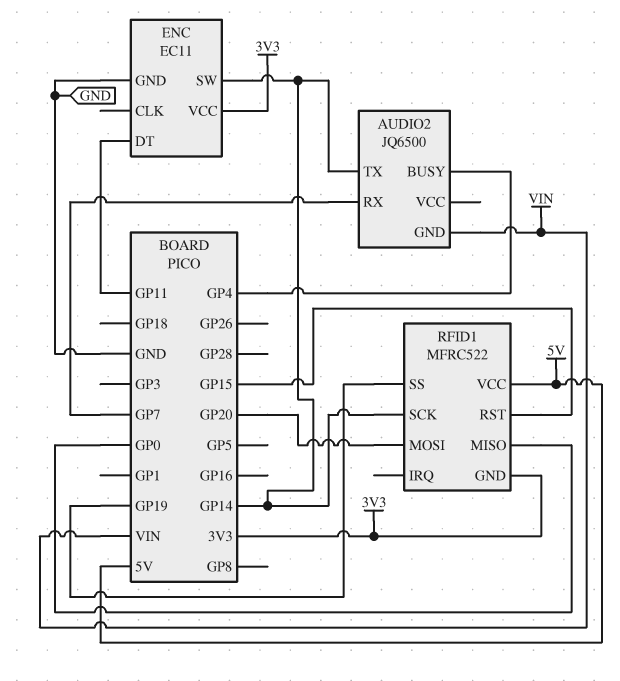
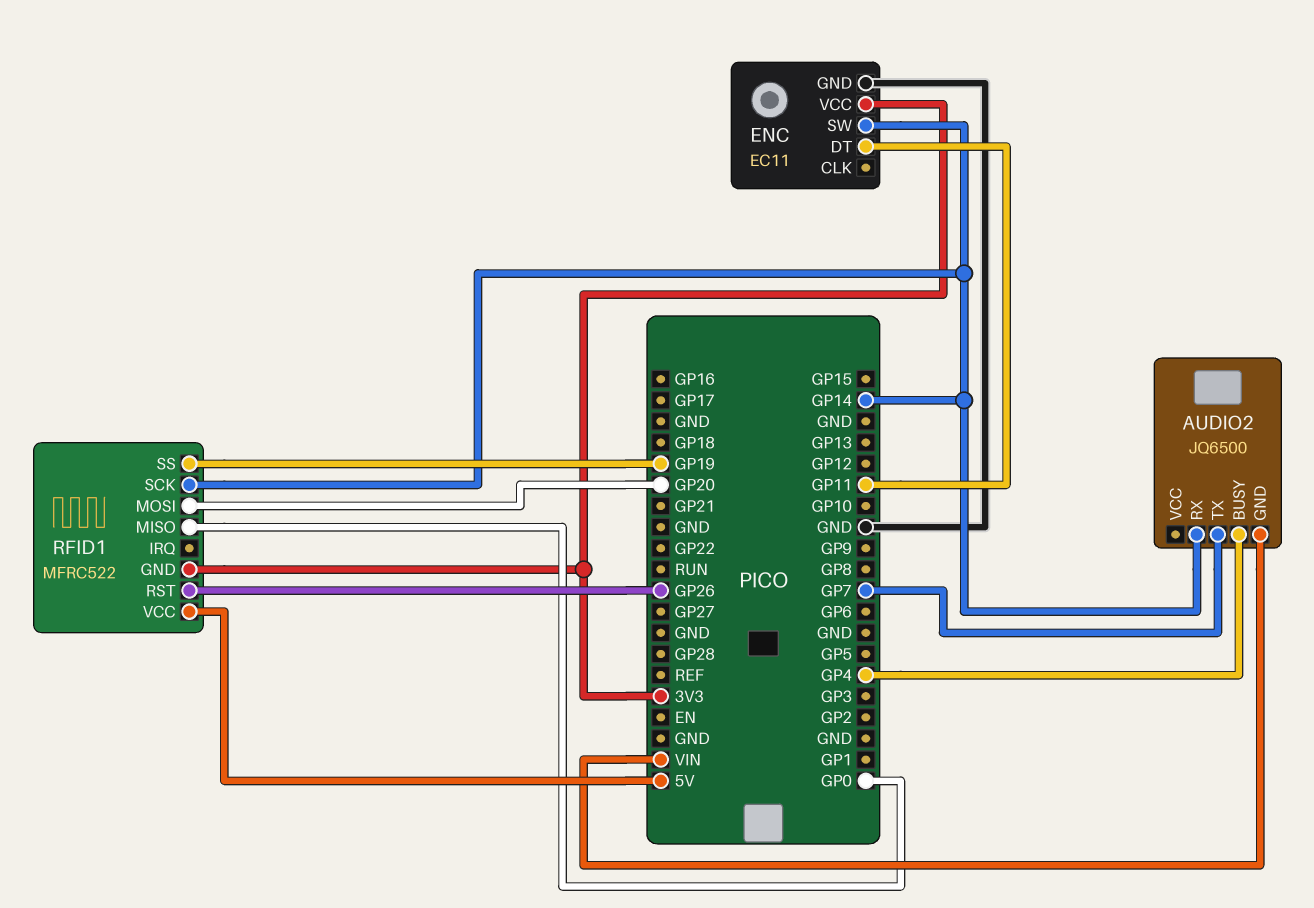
AUDIO2 pin RX: GP7 -> GP14
AUDIO2 pin TX: GP14 -> GP7
RFID1 pin RST: GP15 -> GP26

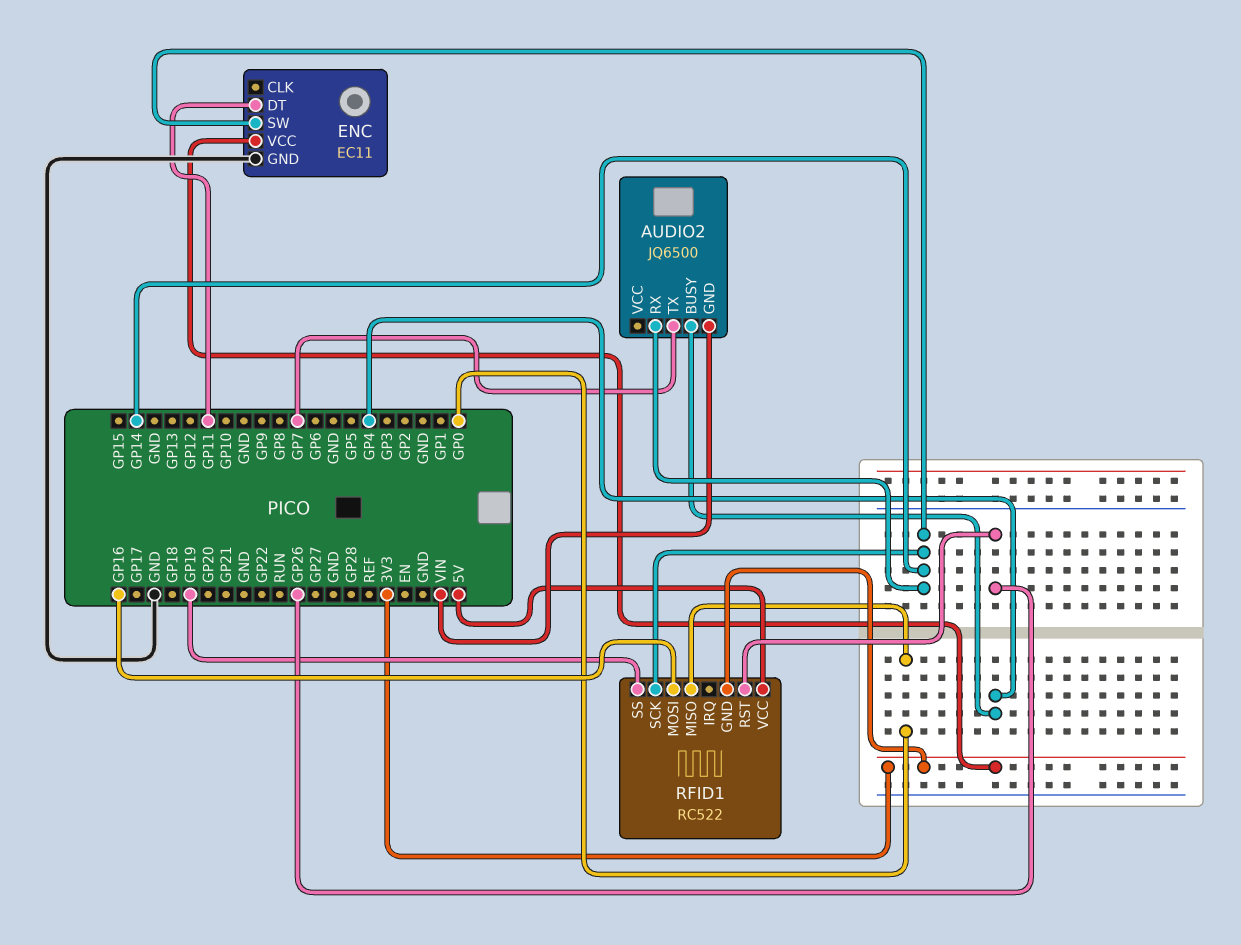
RFID1: MFRC522 -> RC522
RFID1 pin MOSI: GP20 -> GP16

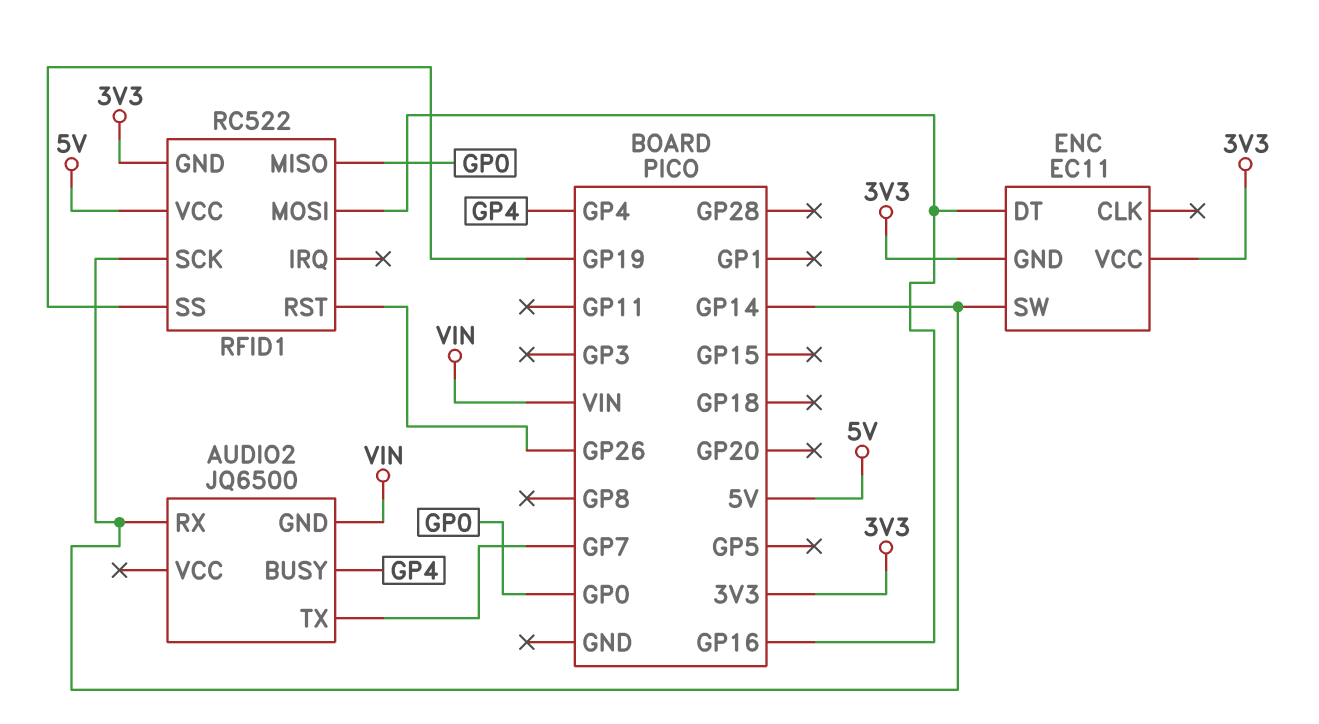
ENC pin DT: GP11 -> GP16
ENC pin GND: GND -> 3V3

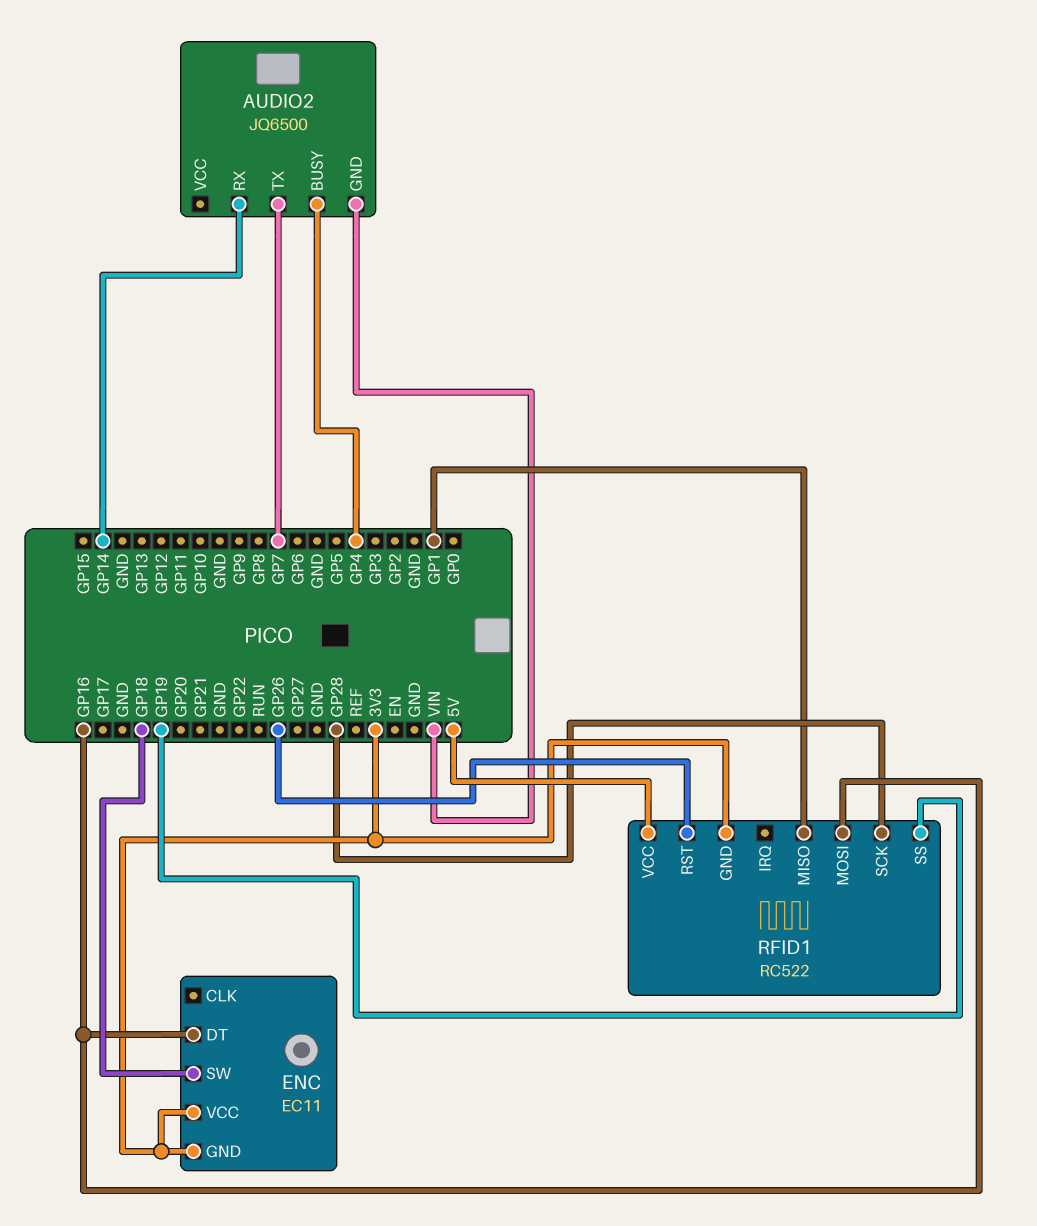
ENC pin SW: GP14 -> GP18
RFID1 pin MISO: GP0 -> GP1
RFID1 pin SCK: GP14 -> GP28

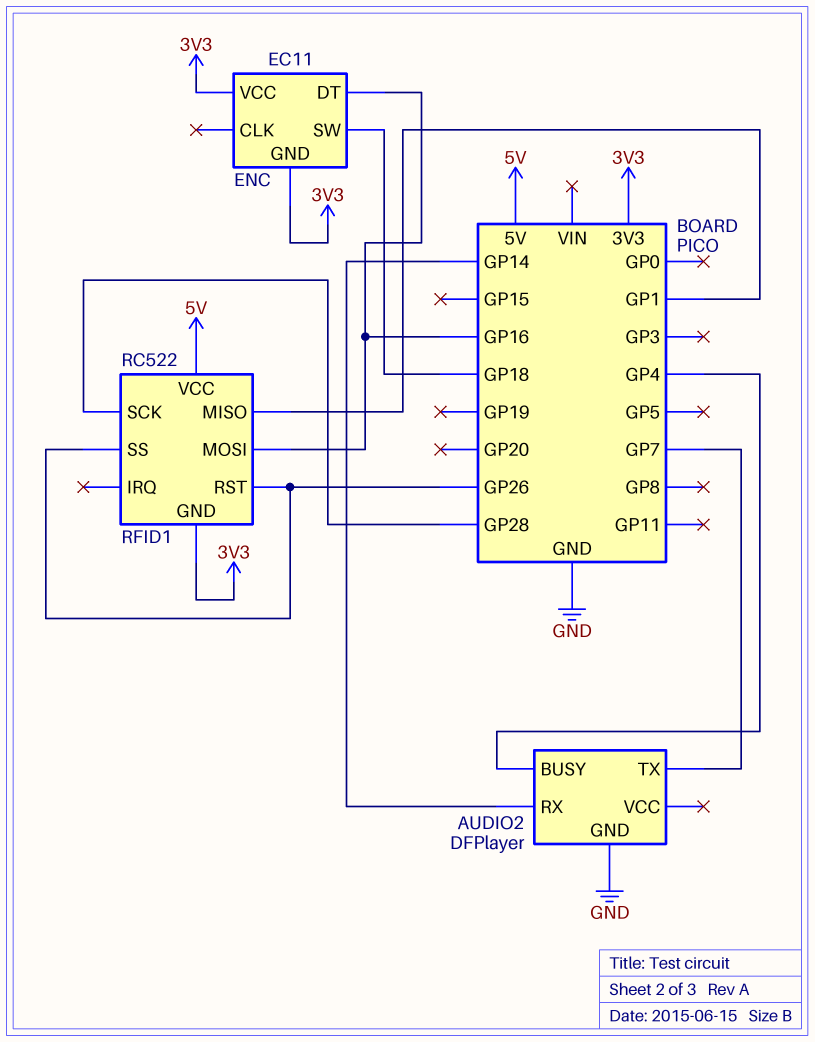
AUDIO2: JQ6500 -> DFPlayer
AUDIO2 pin GND: VIN -> GND
RFID1 pin SS: GP19 -> GP26

